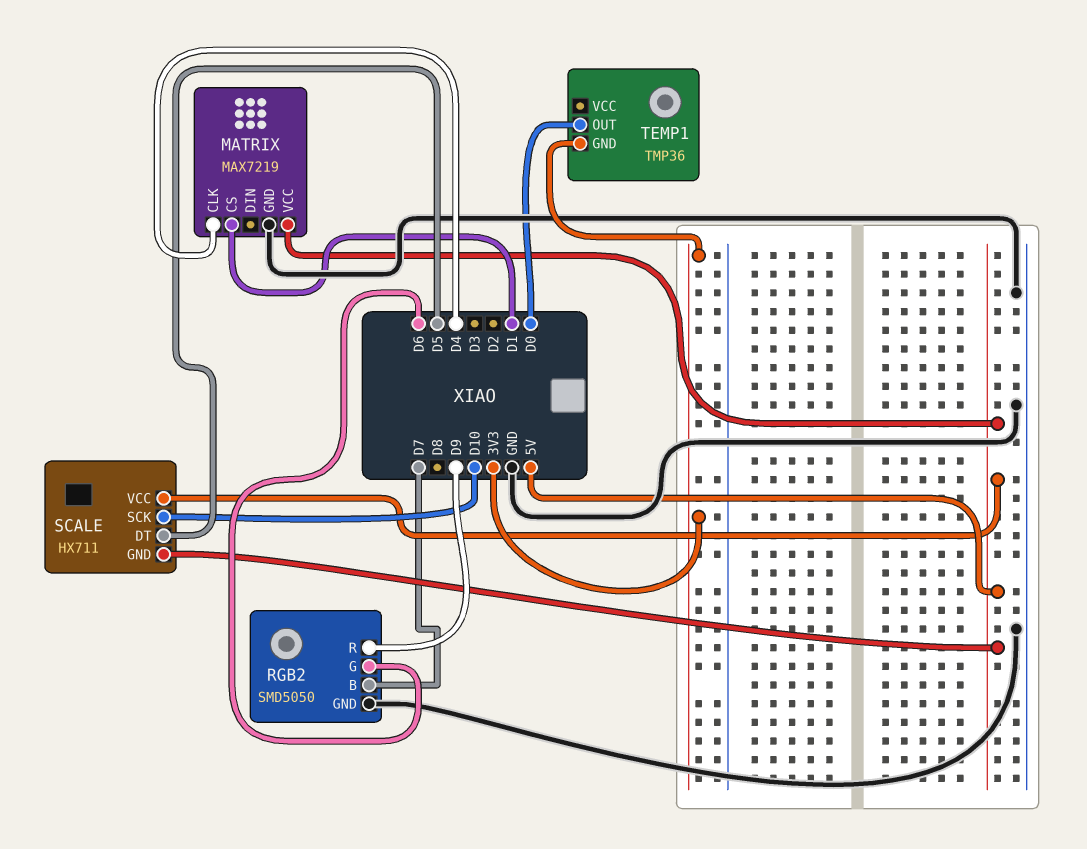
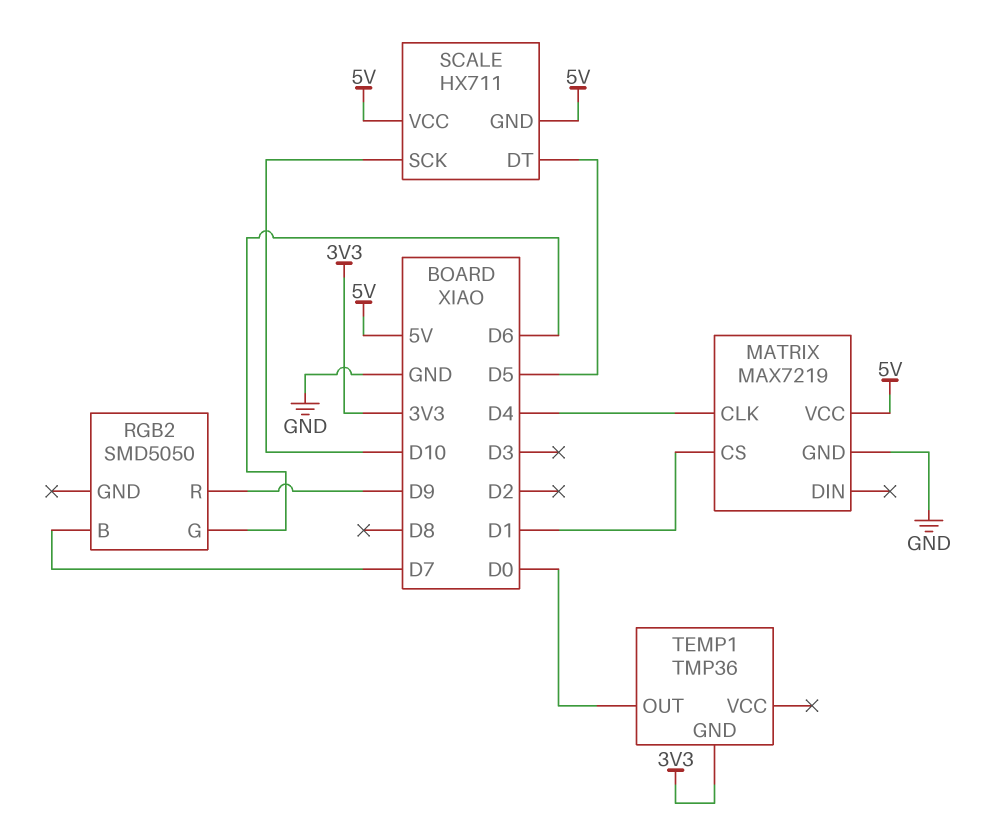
RGB2 pin GND: GND -> none

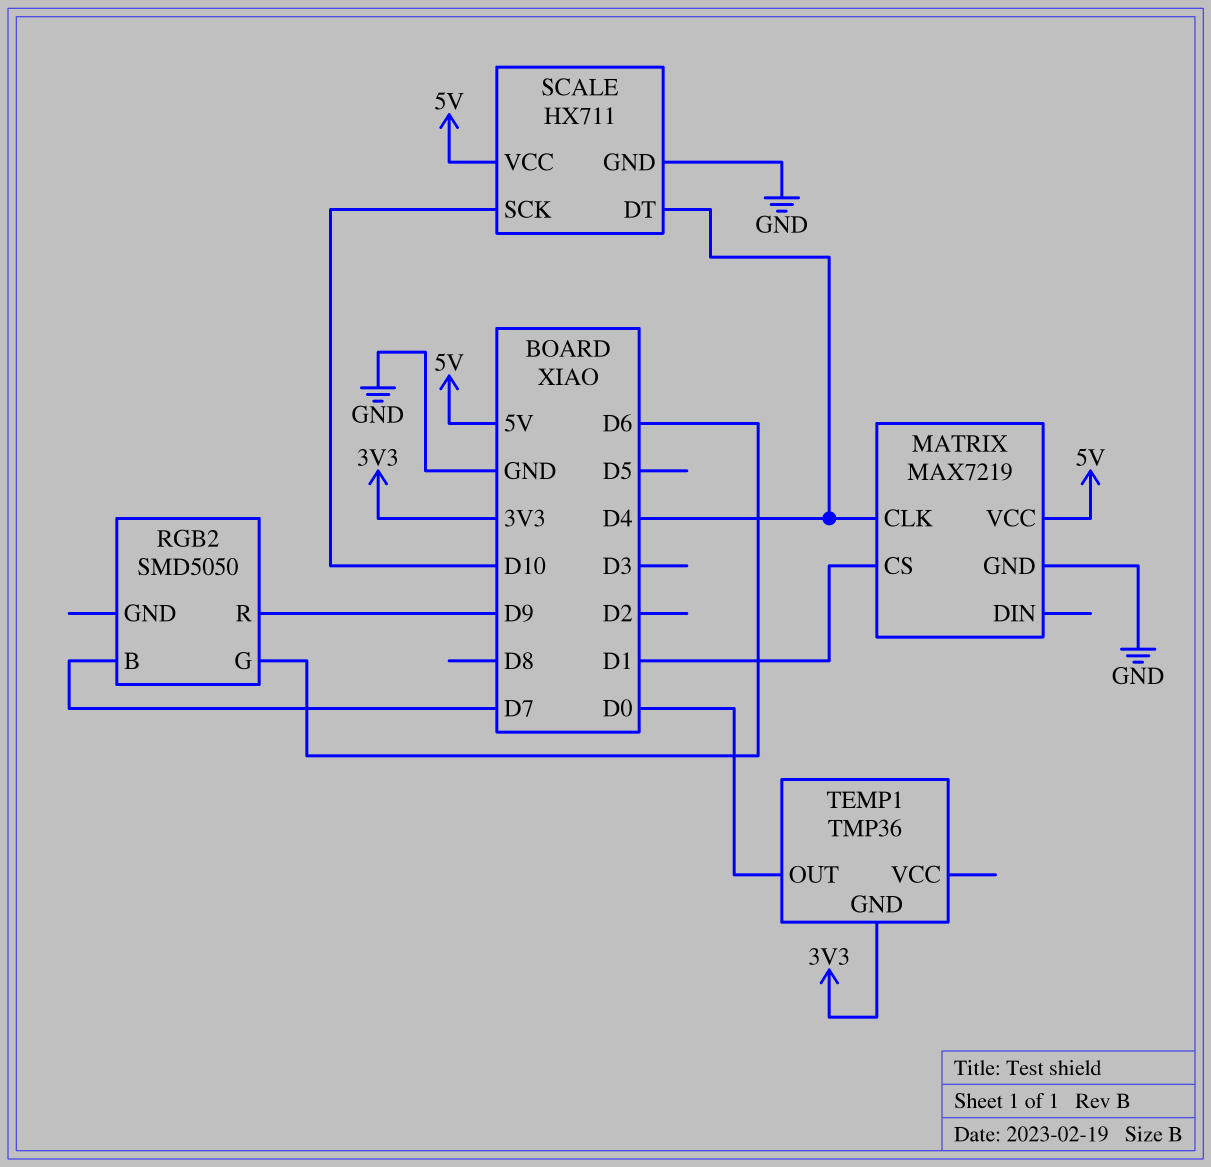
SCALE pin DT: D5 -> D4
SCALE pin GND: 5V -> GND

